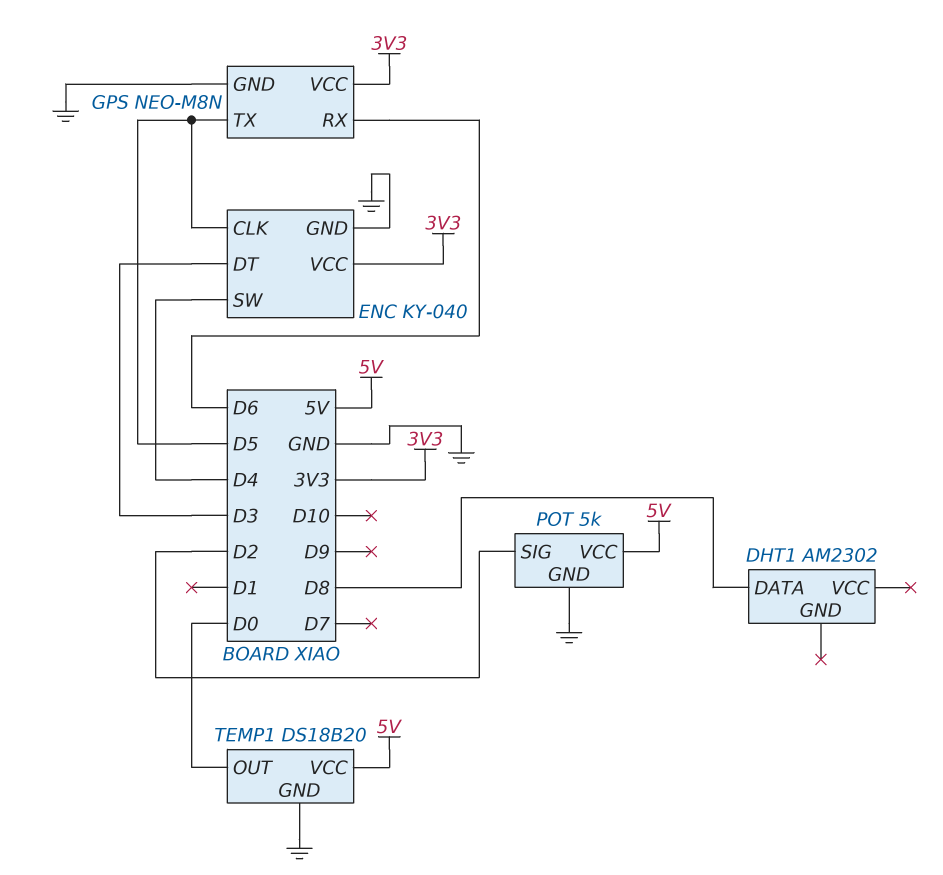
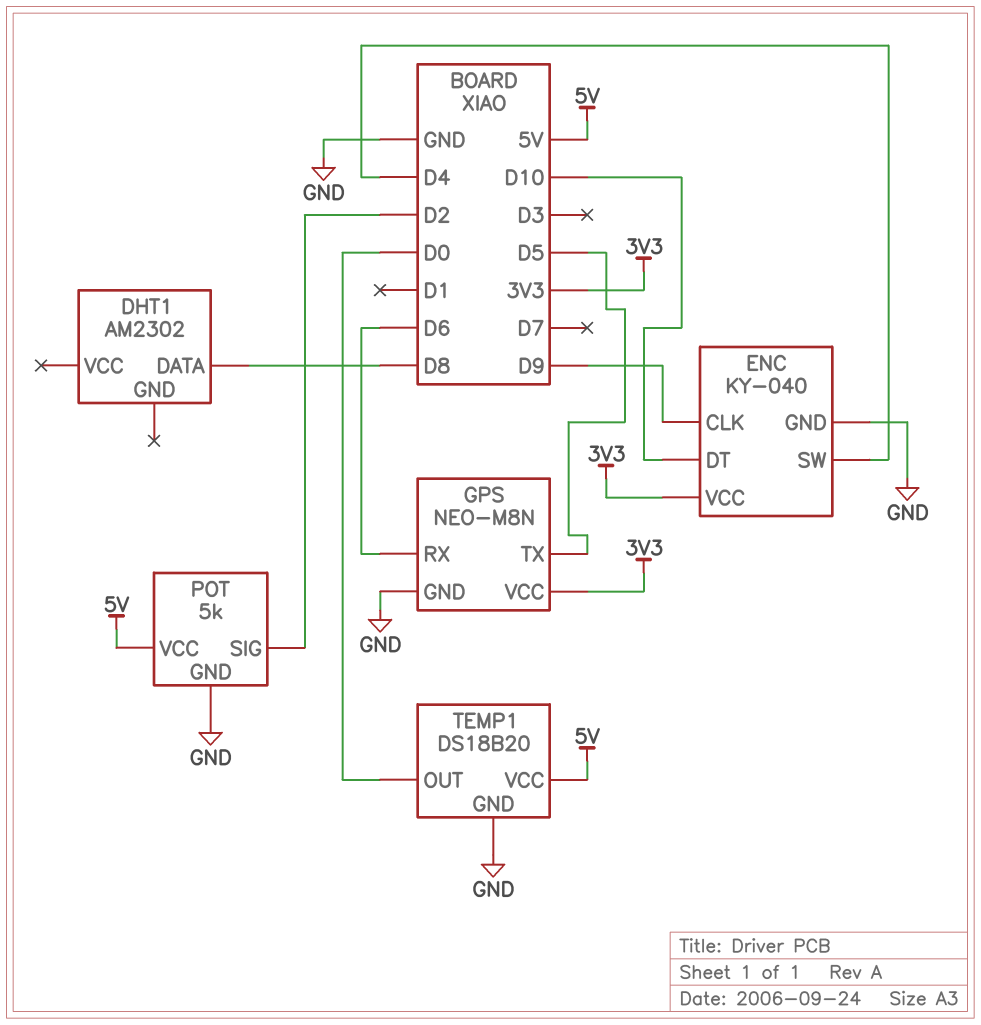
ENC pin CLK: D5 -> D9
ENC pin DT: D3 -> D10

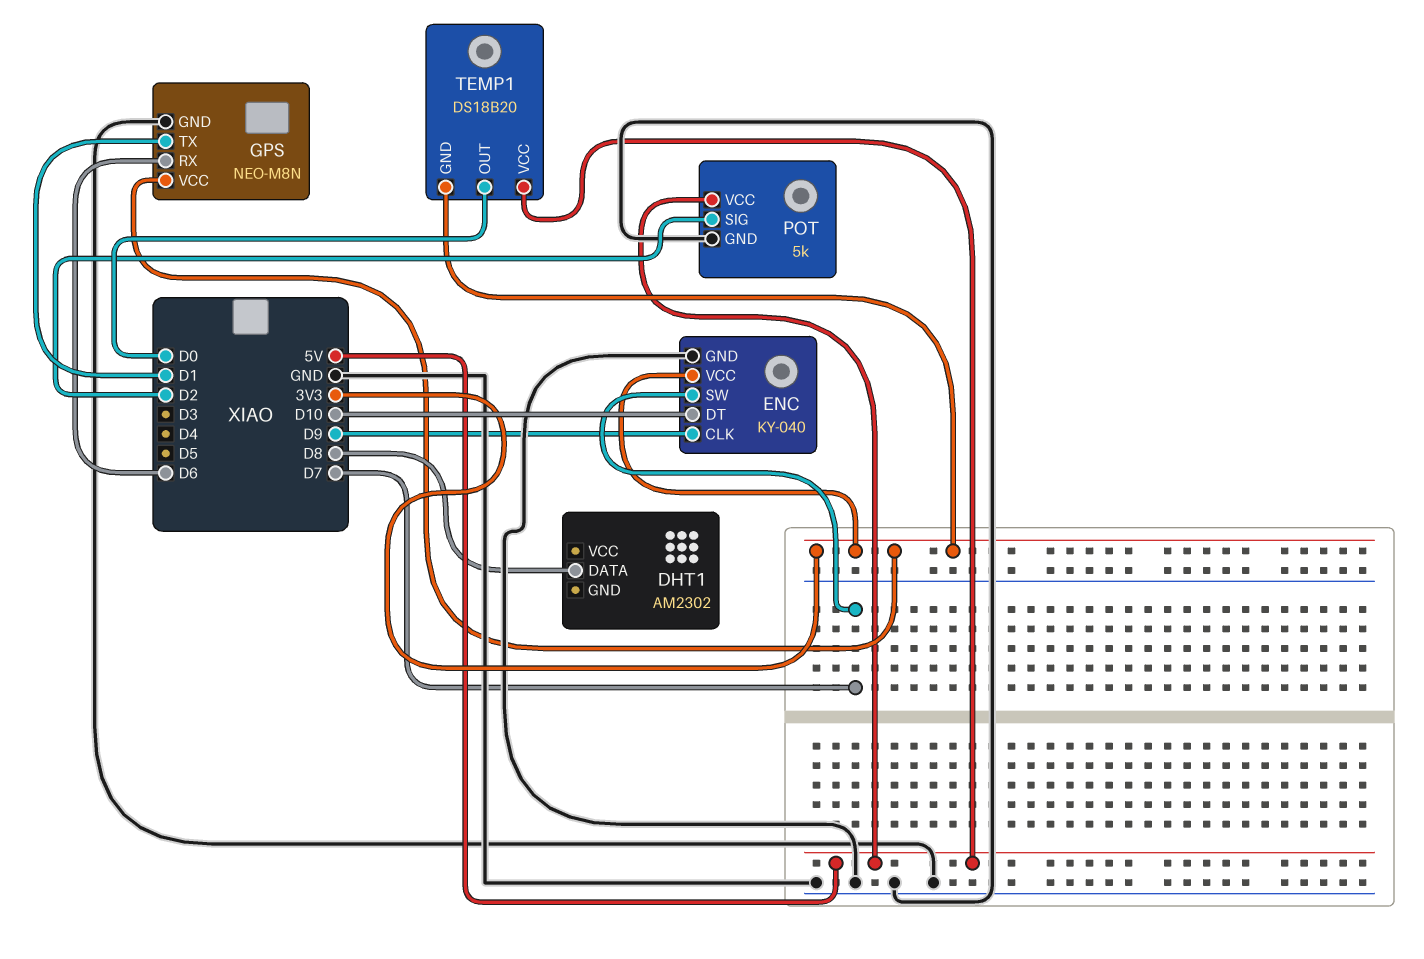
ENC pin SW: D4 -> D7
GPS pin TX: D5 -> D1
TEMP1 pin GND: GND -> 3V3

